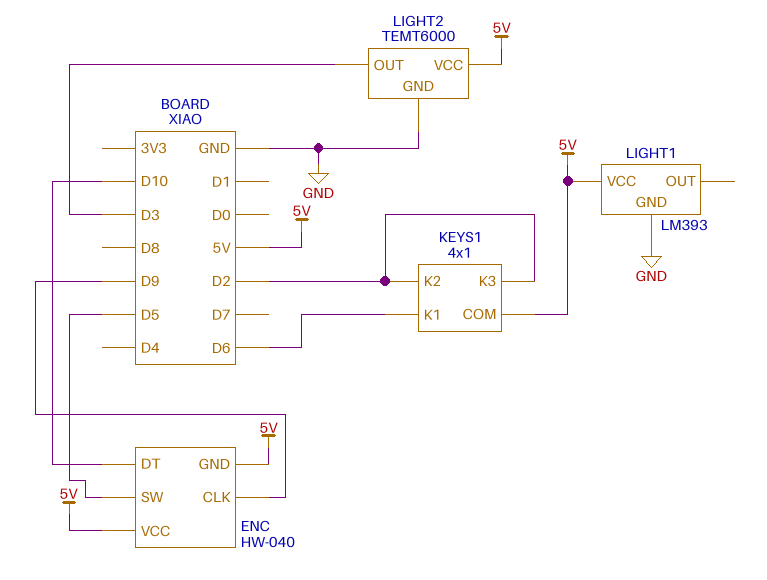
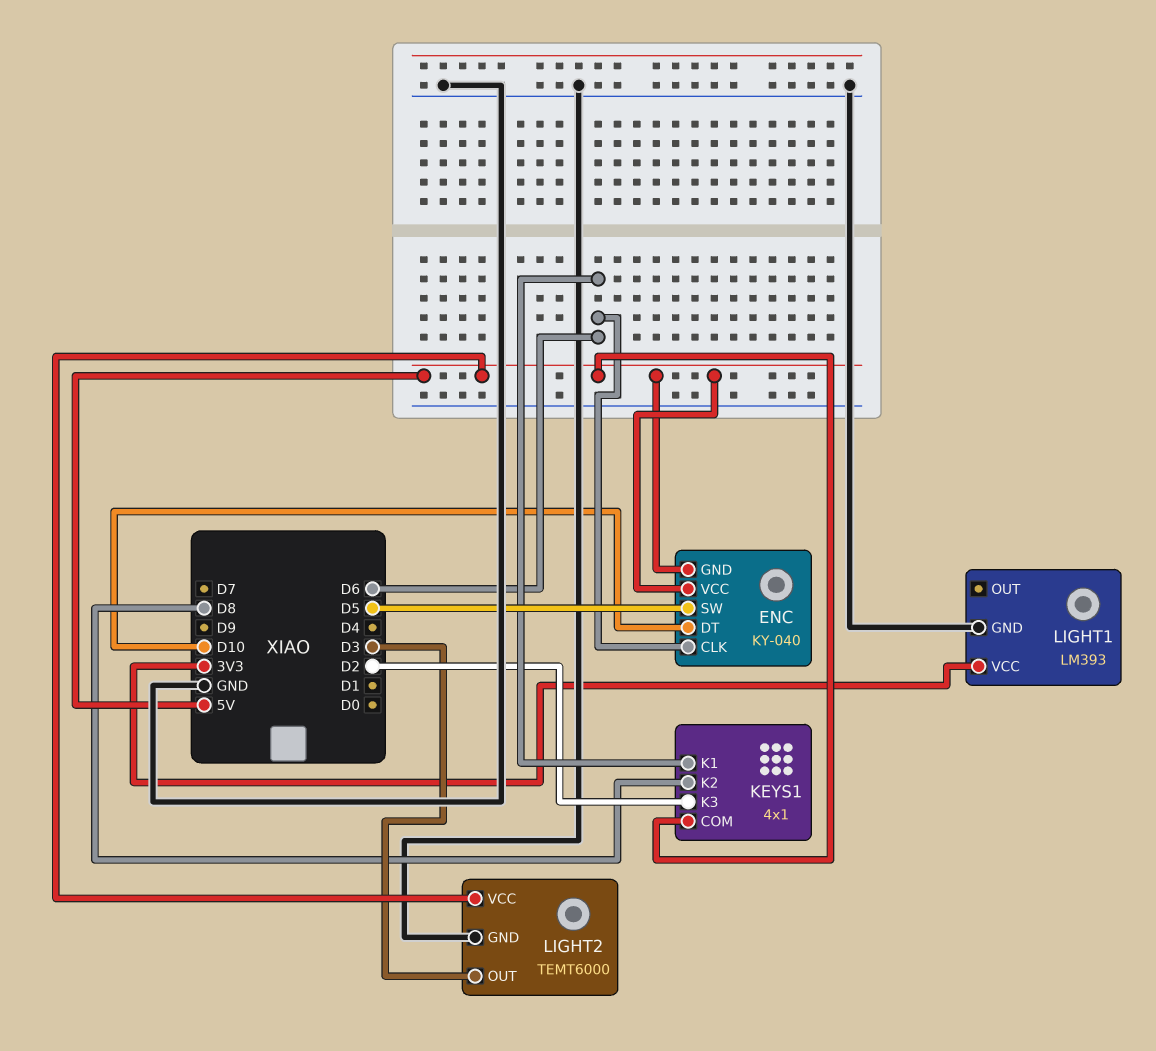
ENC: HW-040 -> KY-040
ENC pin CLK: D9 -> D6
KEYS1 pin K2: D2 -> D8
LIGHT1 pin VCC: 5V -> 3V3

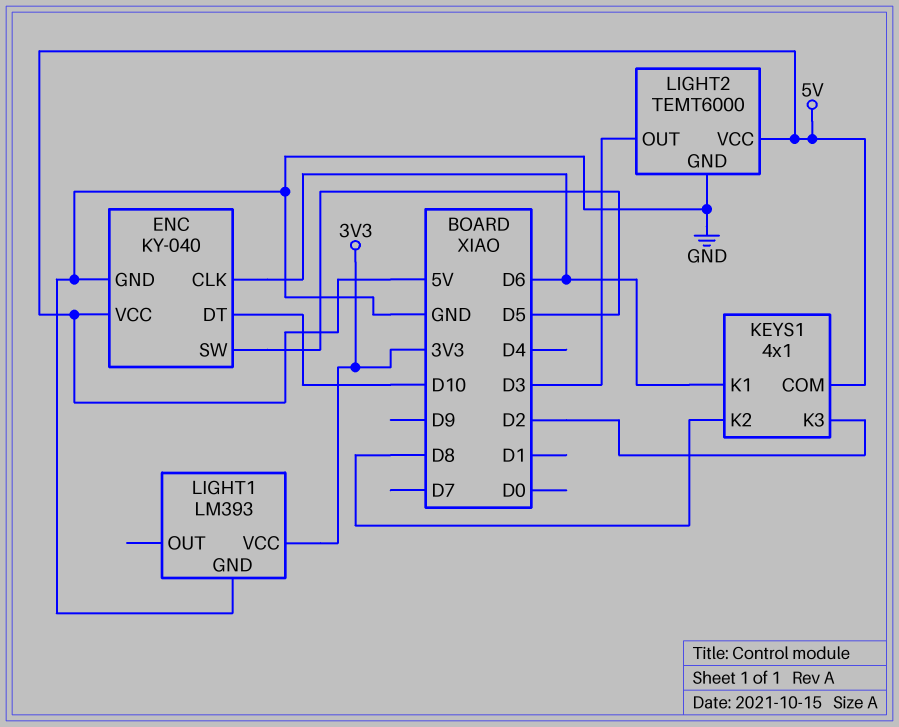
ENC pin GND: 5V -> GND

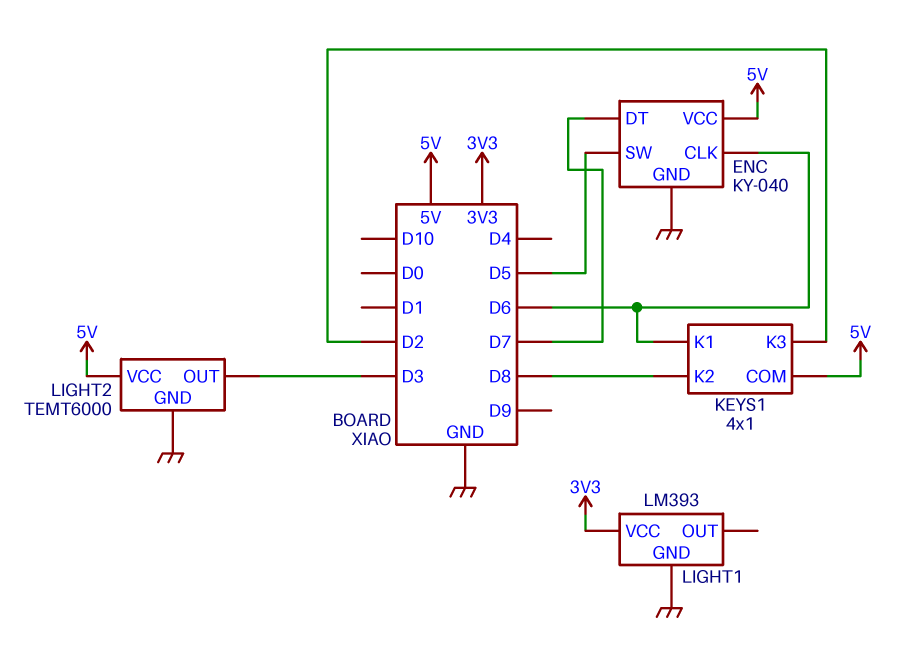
ENC pin DT: D10 -> D7

